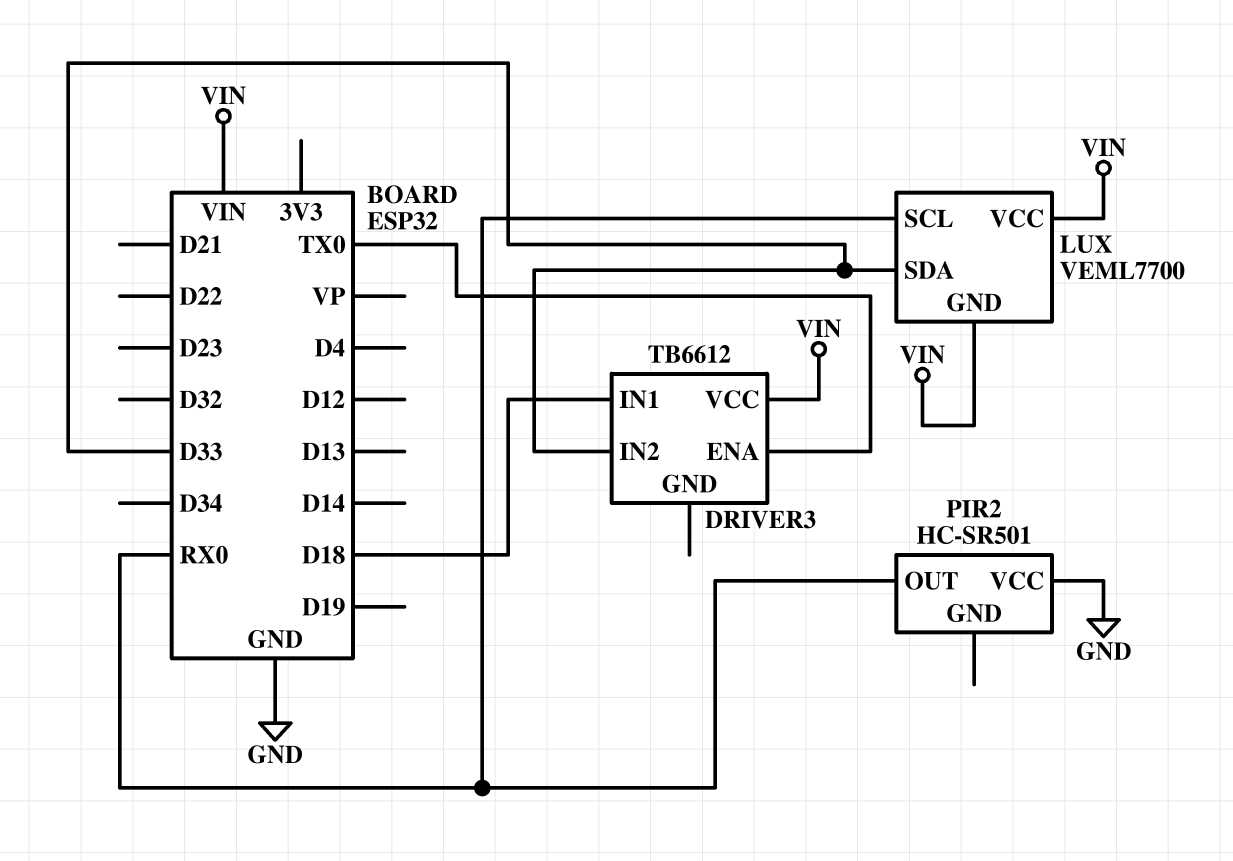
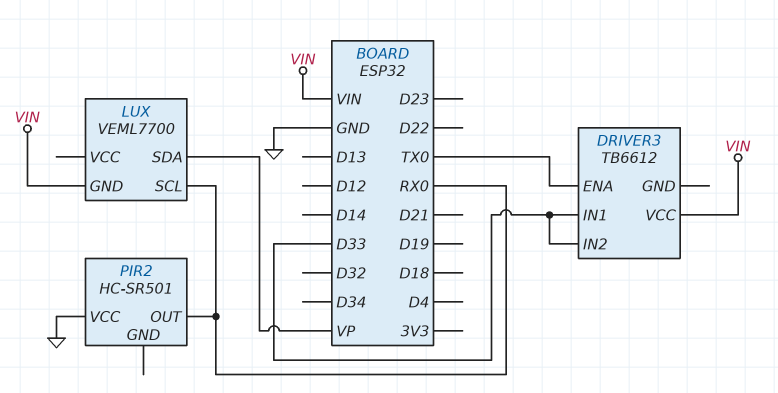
DRIVER3 pin IN1: D18 -> D33
LUX pin SDA: D33 -> VP
LUX pin VCC: VIN -> none

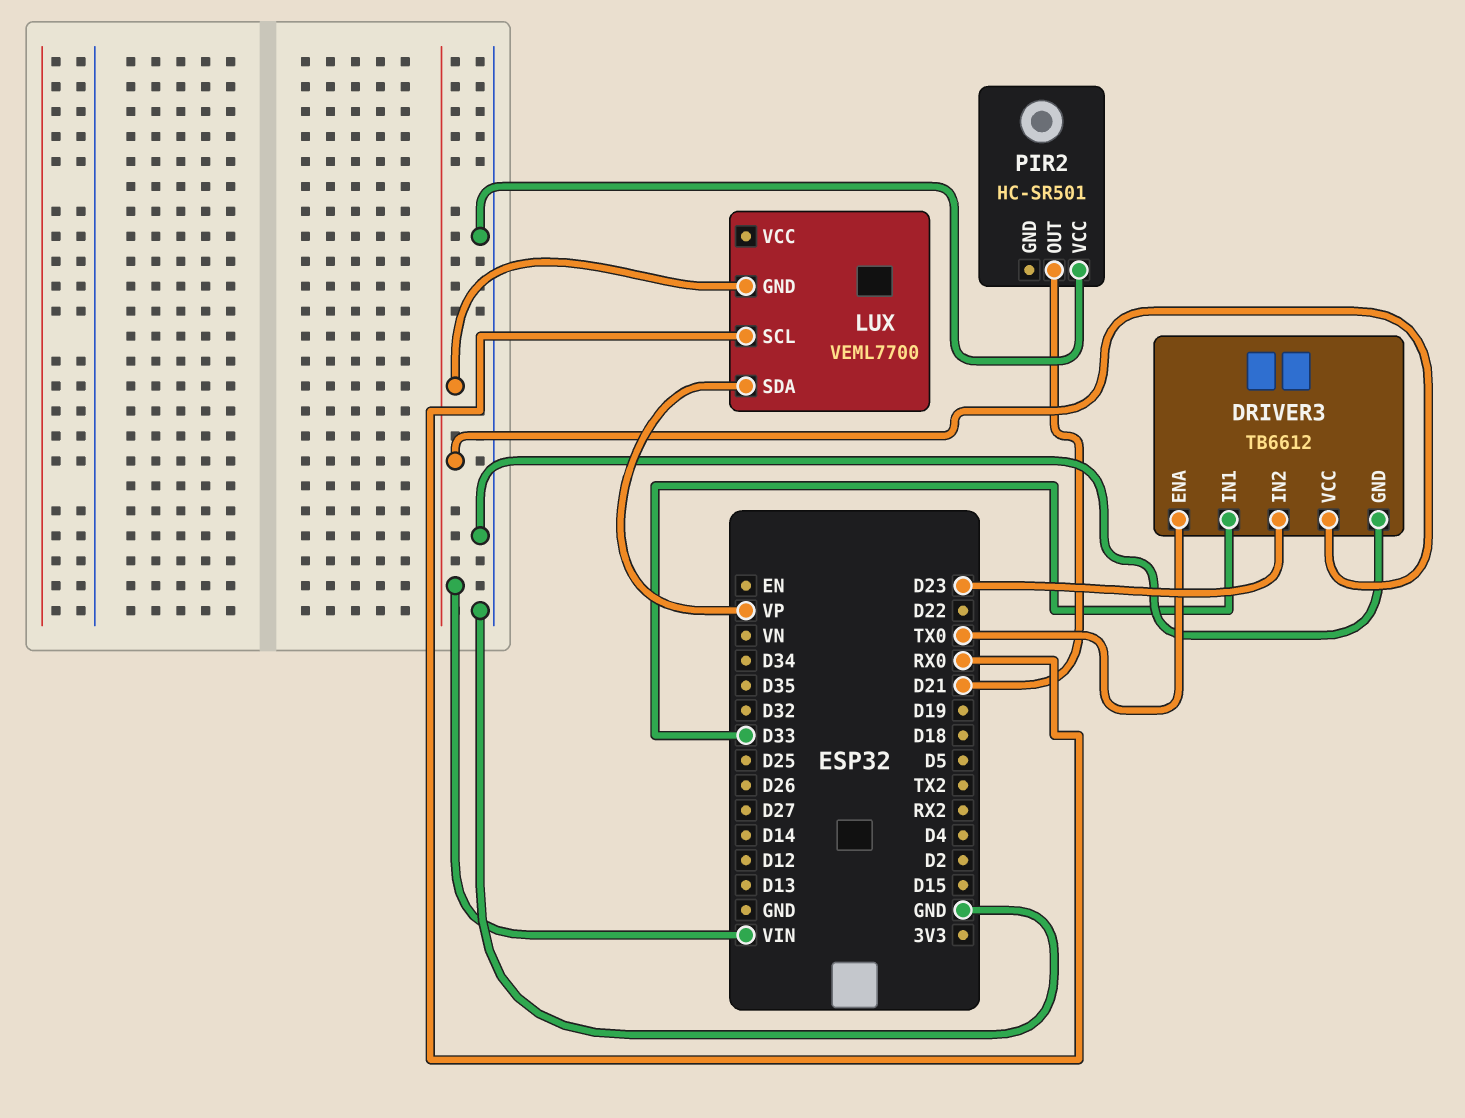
DRIVER3 pin GND: none -> GND
DRIVER3 pin IN2: D33 -> D23
PIR2 pin OUT: RX0 -> D21

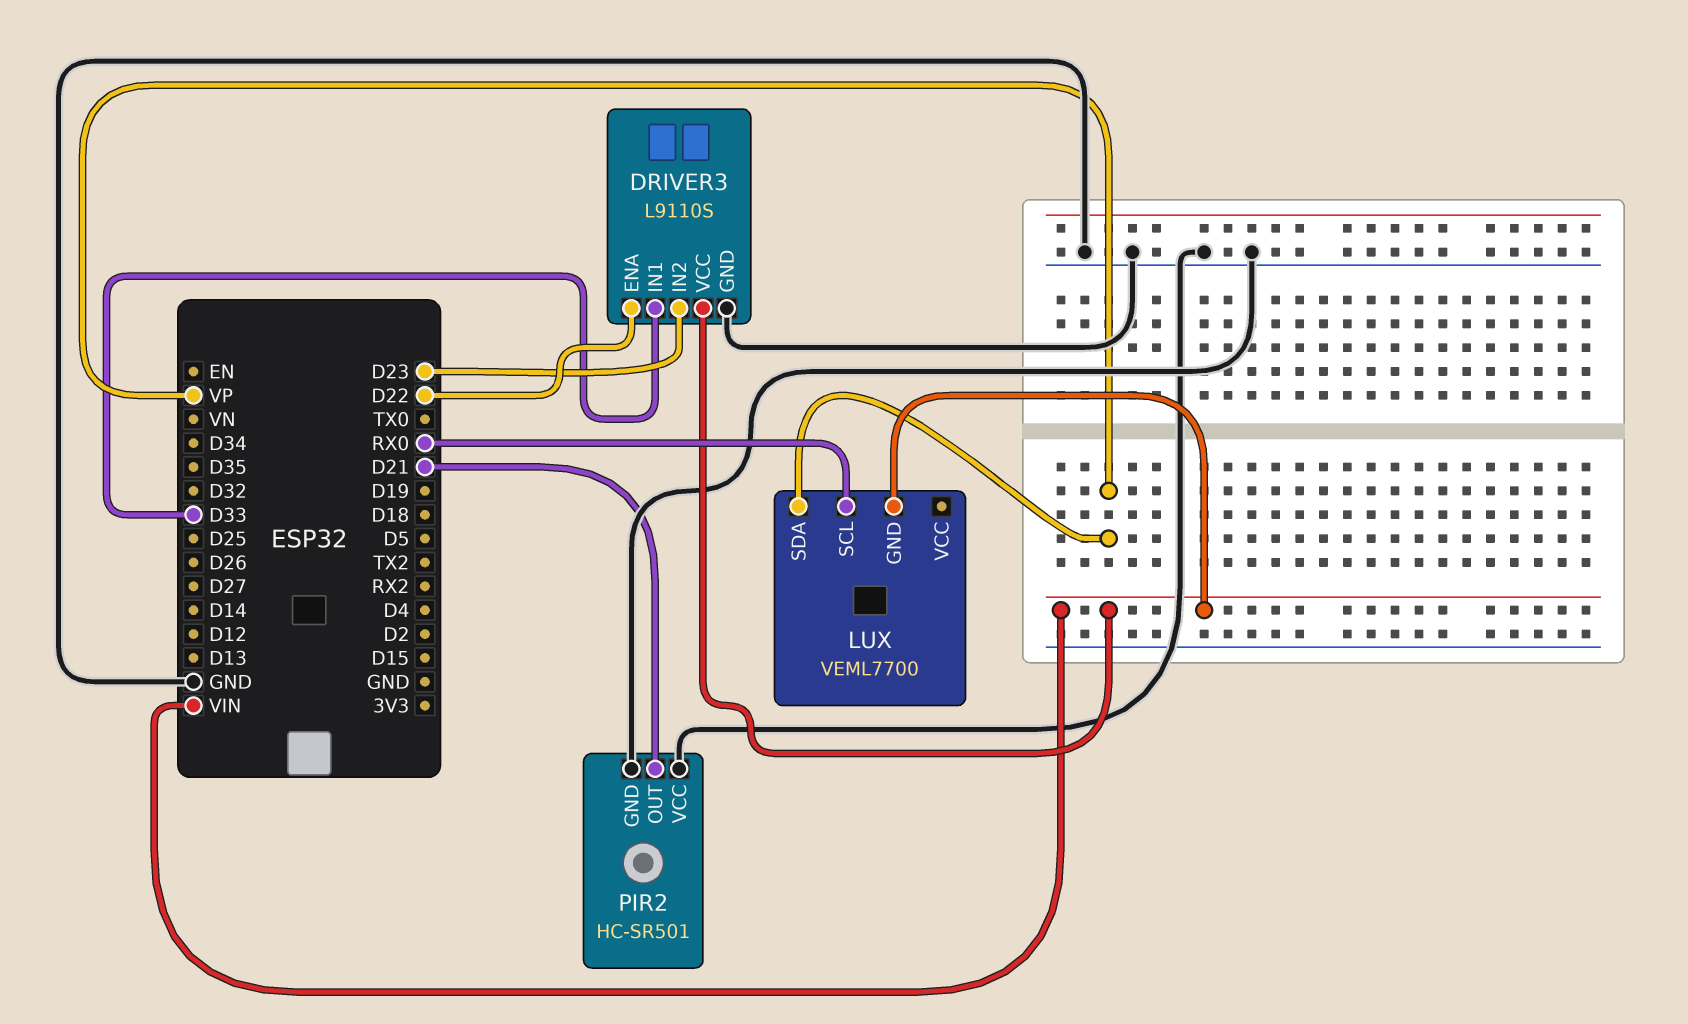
DRIVER3: TB6612 -> L9110S
DRIVER3 pin ENA: TX0 -> D22
PIR2 pin GND: none -> GND

